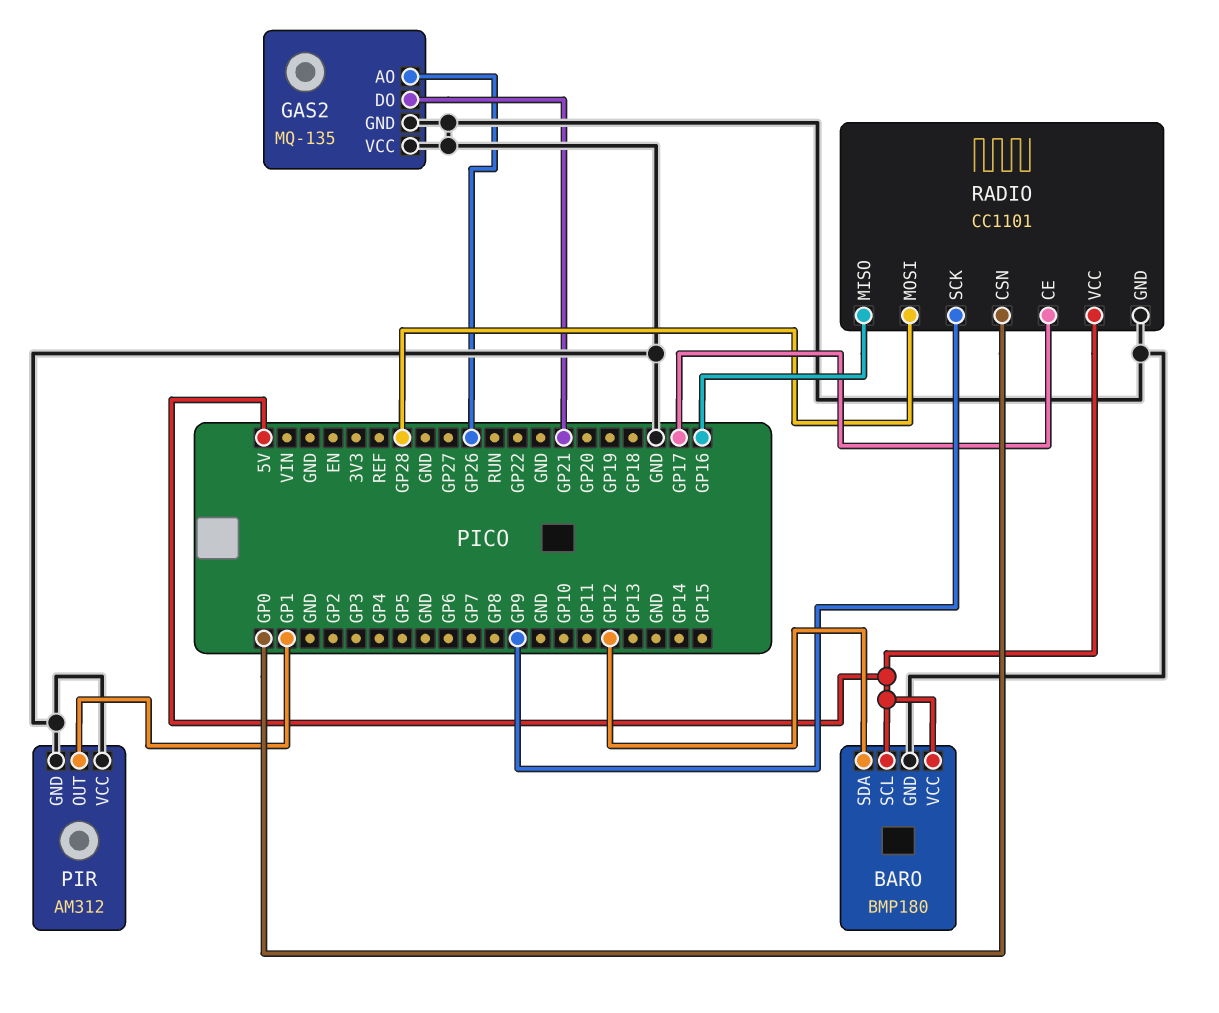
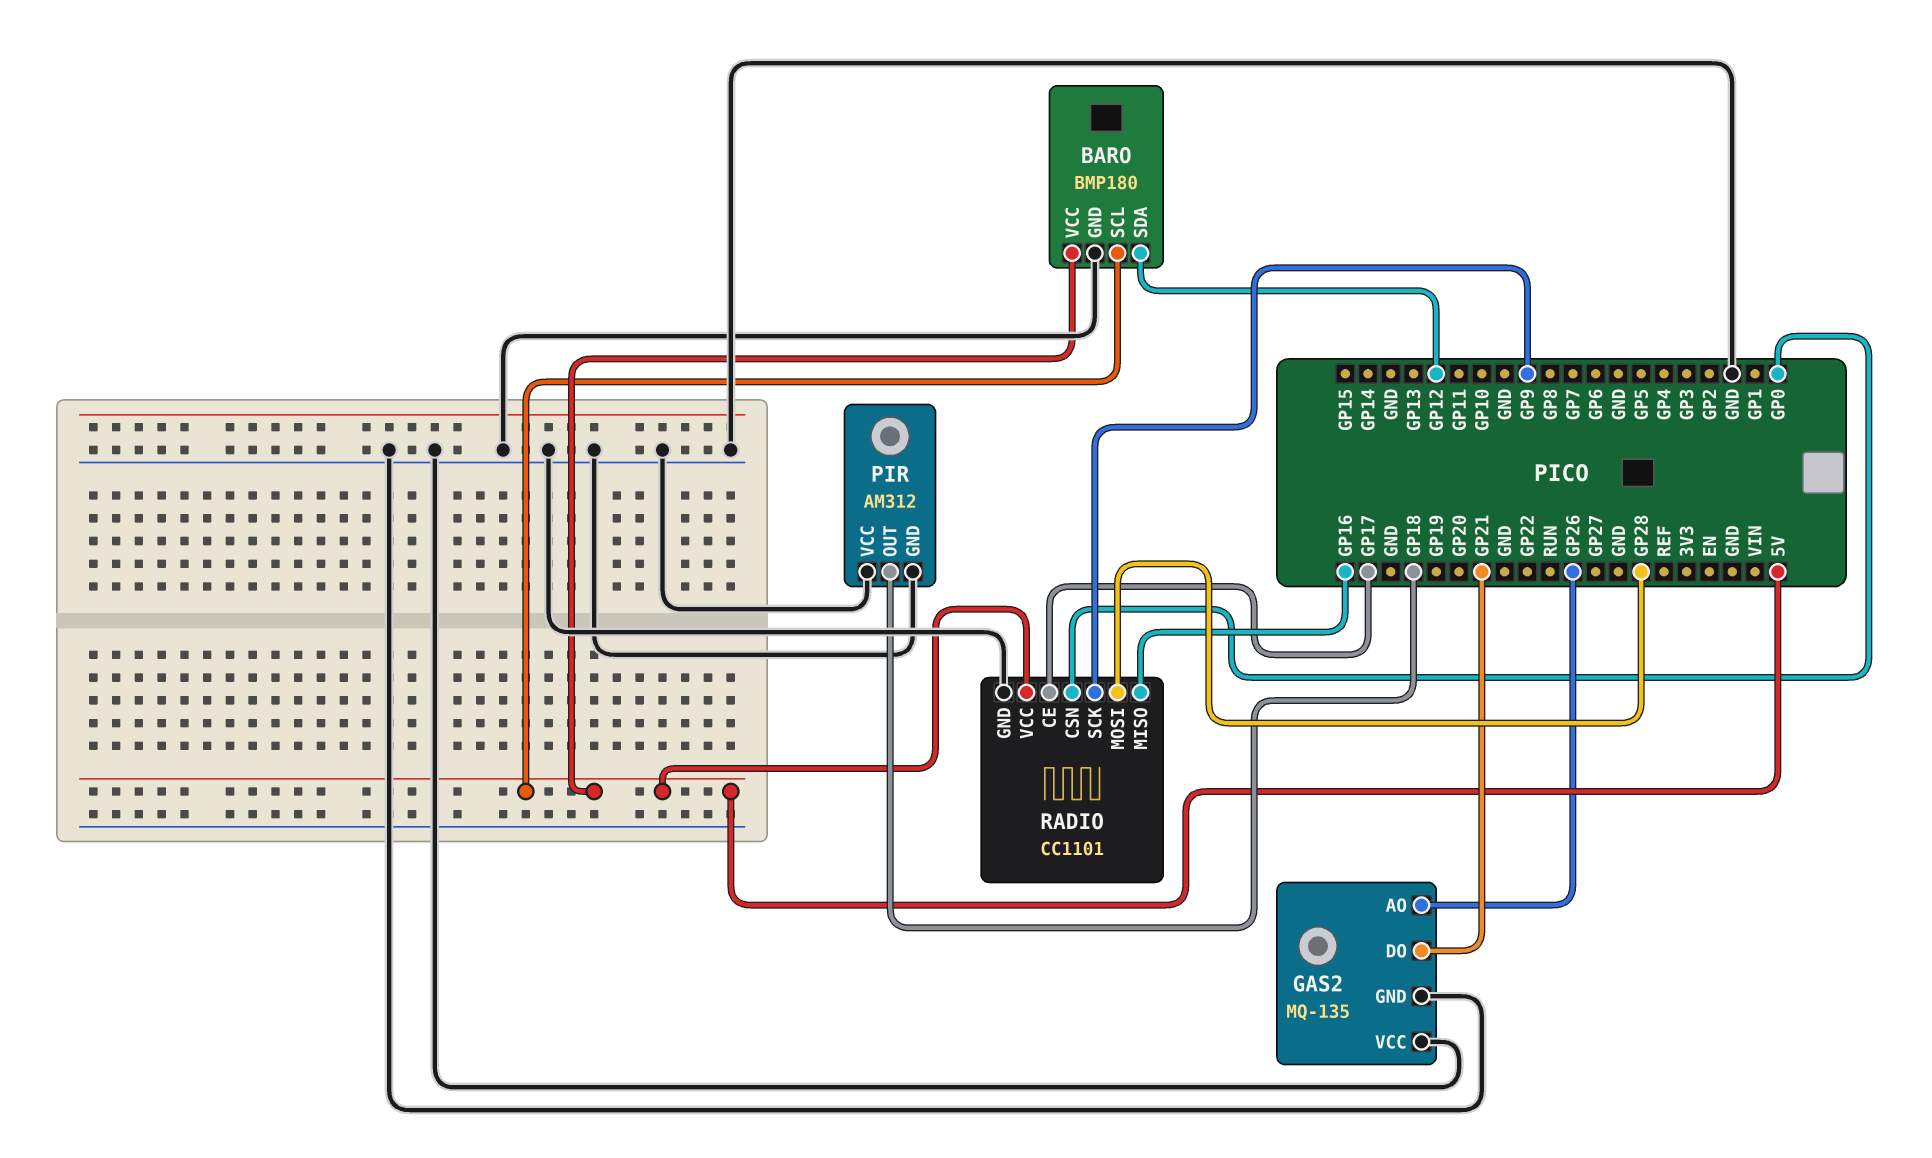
PIR pin OUT: GP1 -> GP18

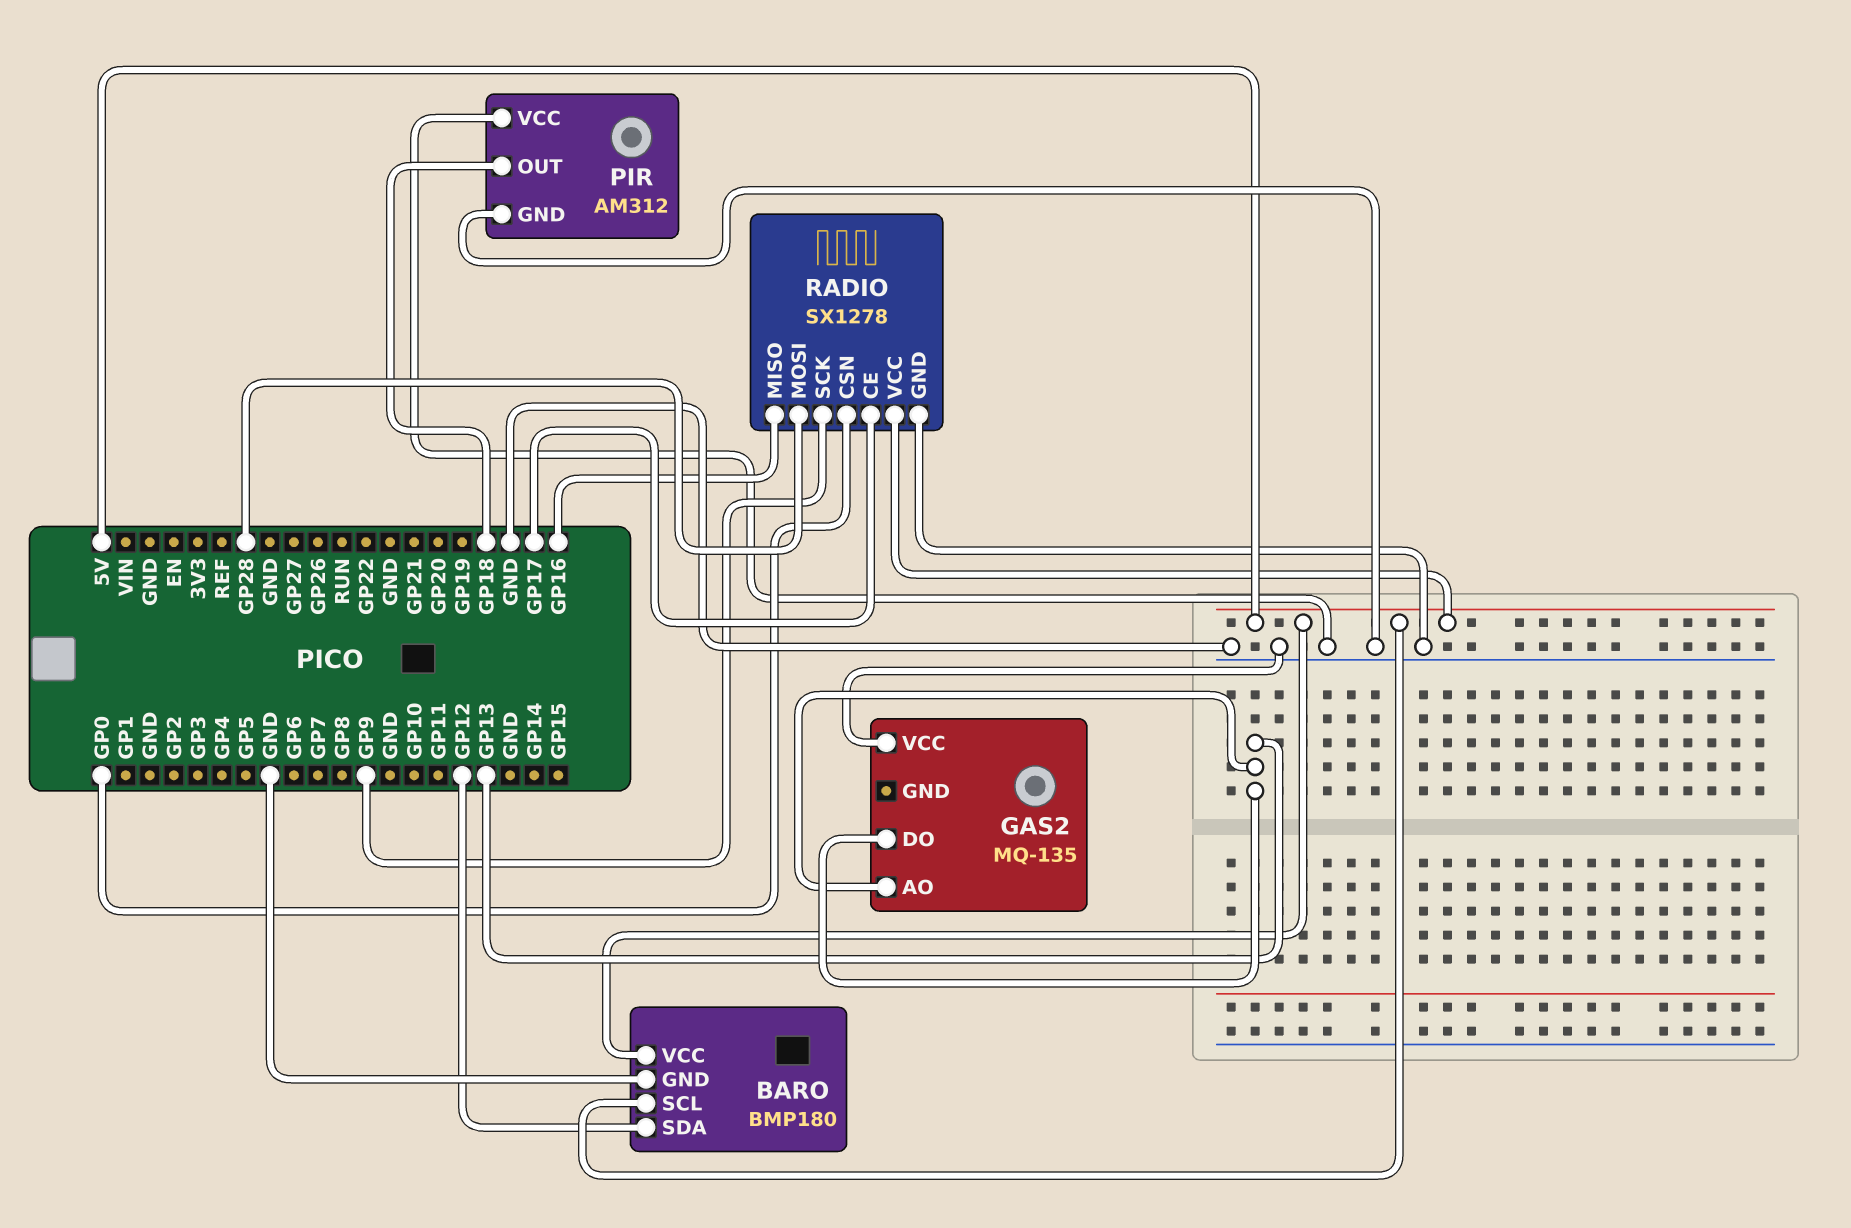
GAS2 pin AO: GP26 -> GP13
GAS2 pin DO: GP21 -> GP13
GAS2 pin GND: GND -> none
RADIO: CC1101 -> SX1278

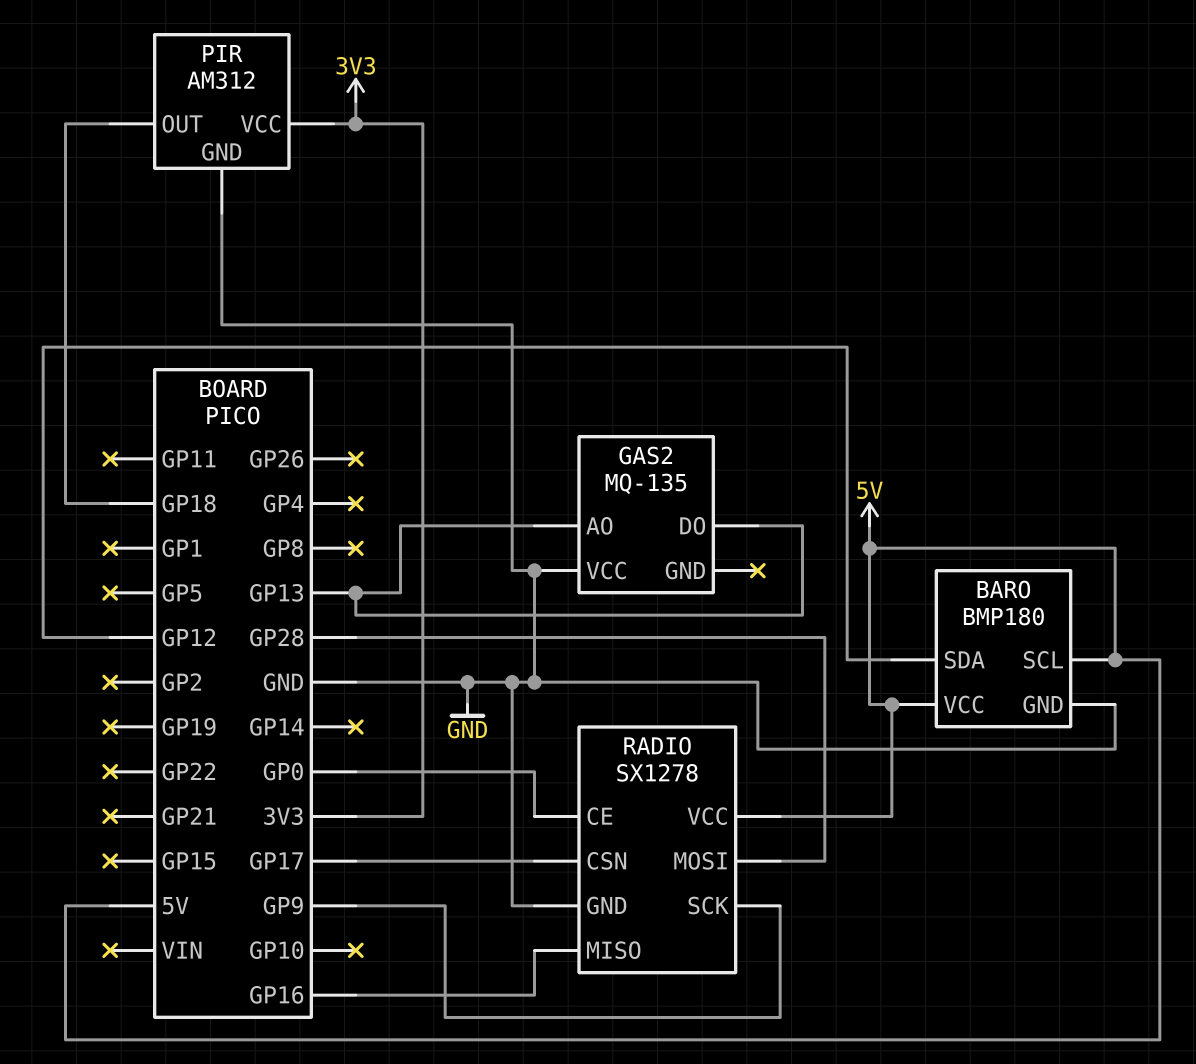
PIR pin VCC: GND -> 3V3
RADIO pin CE: GP17 -> GP0
RADIO pin CSN: GP0 -> GP17

